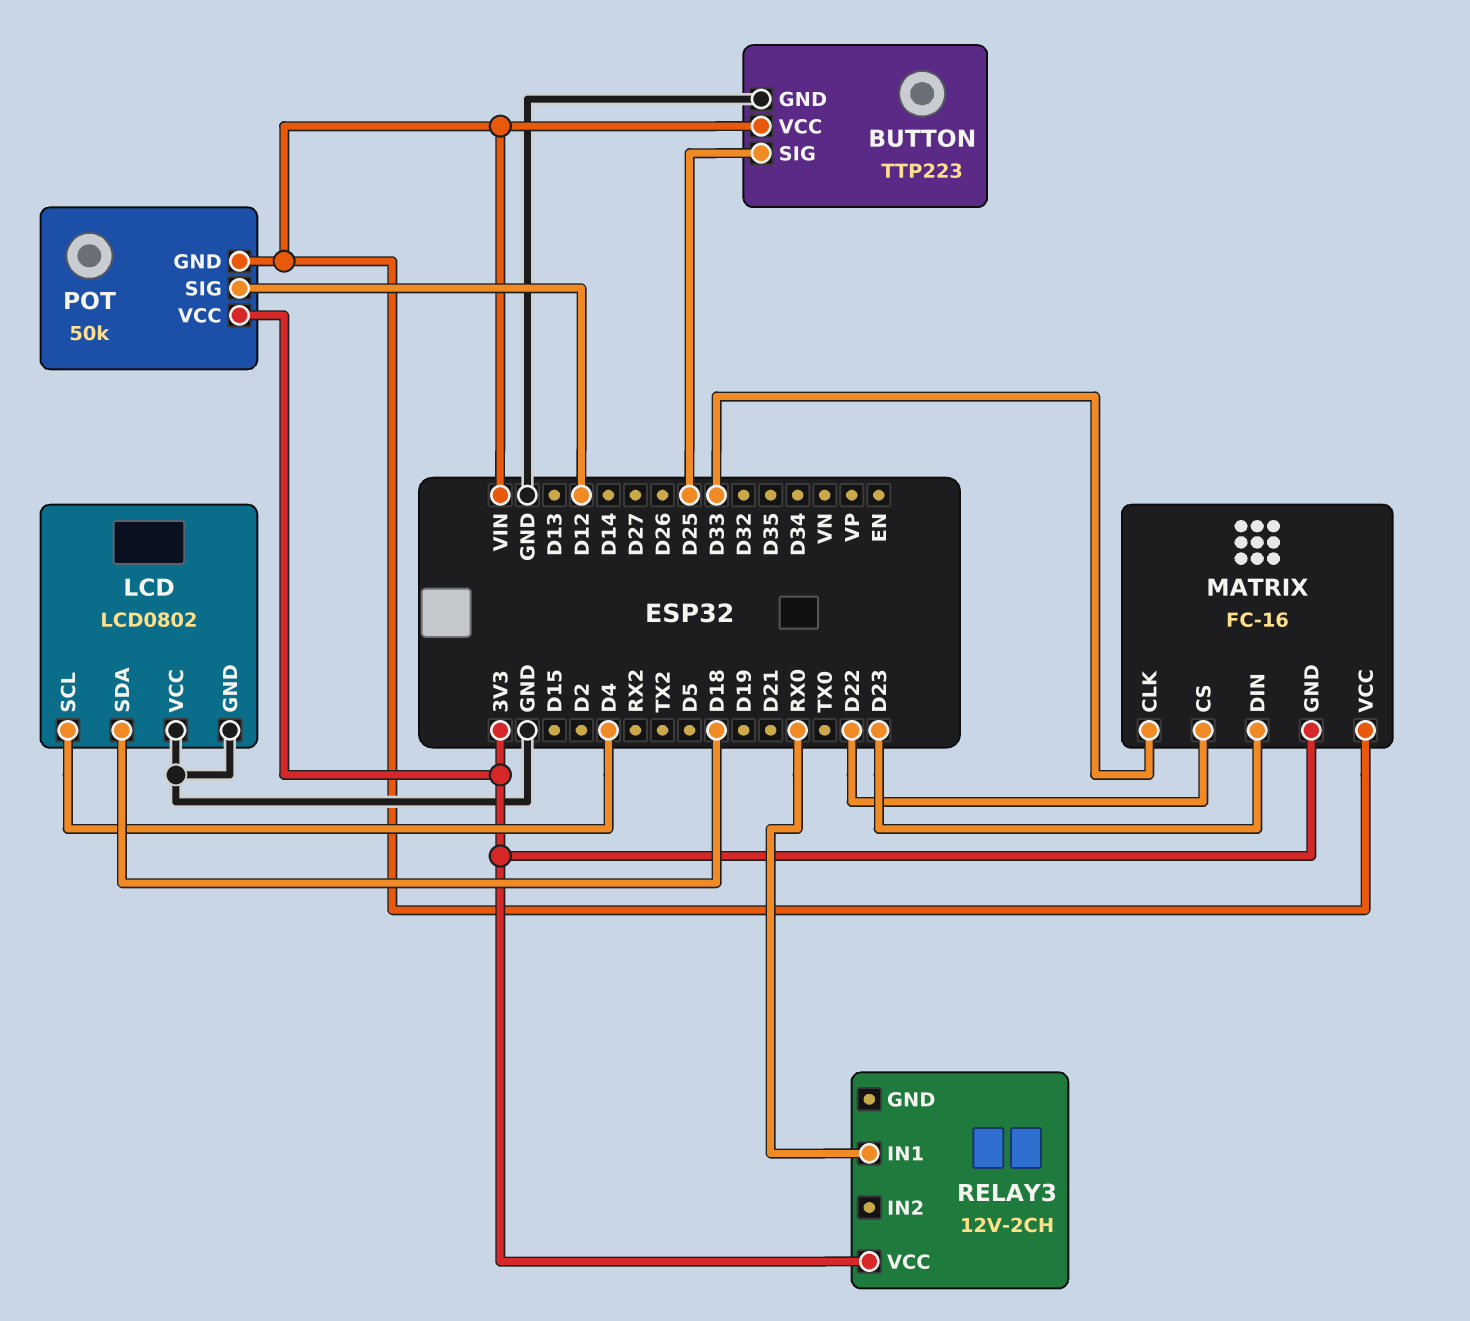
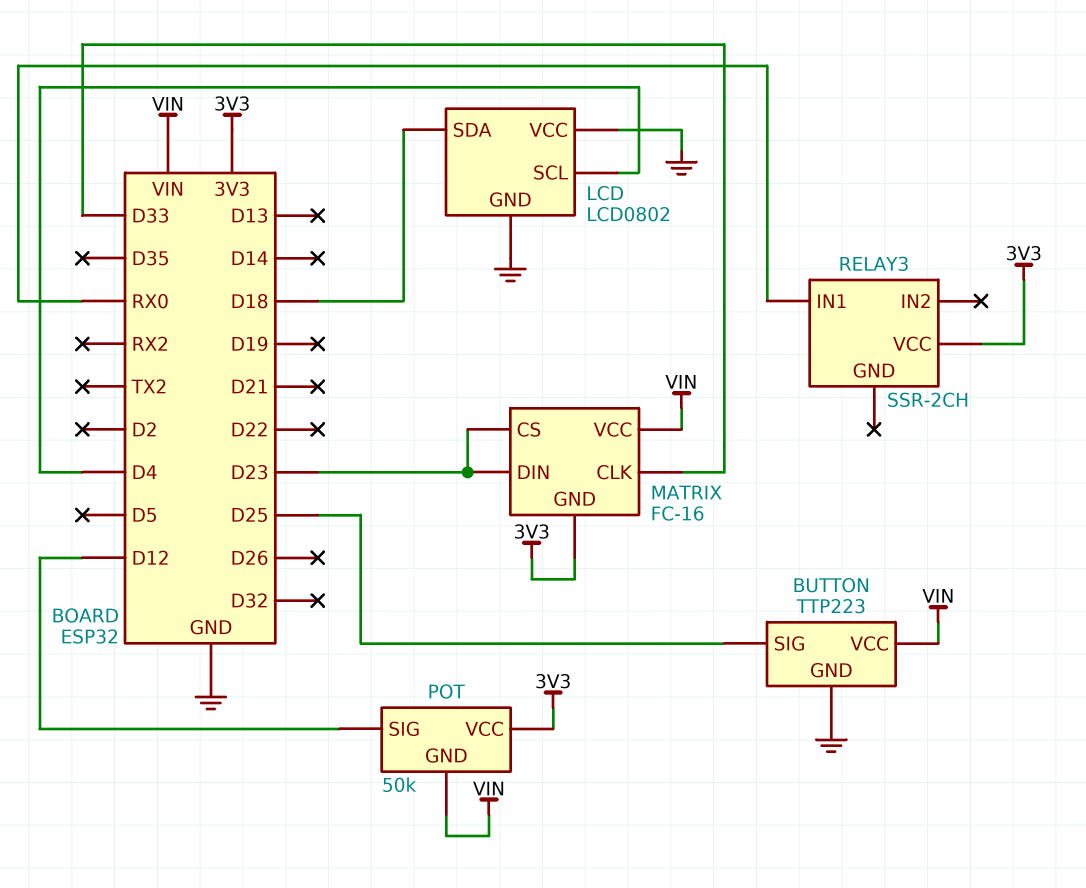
MATRIX pin CS: D22 -> D23
RELAY3: 12V-2CH -> SSR-2CH

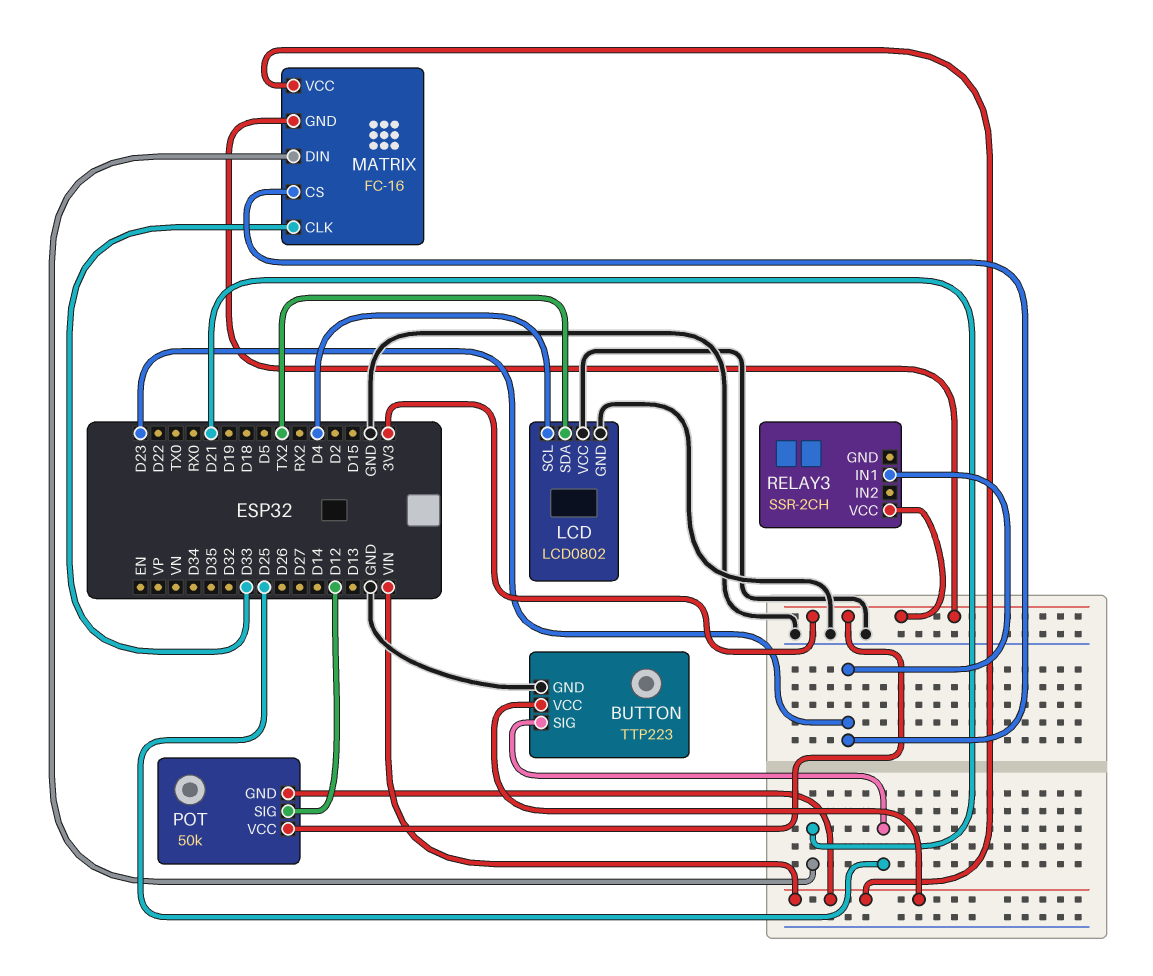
LCD pin SDA: D18 -> TX2
MATRIX pin DIN: D23 -> D21
RELAY3 pin IN1: RX0 -> D23

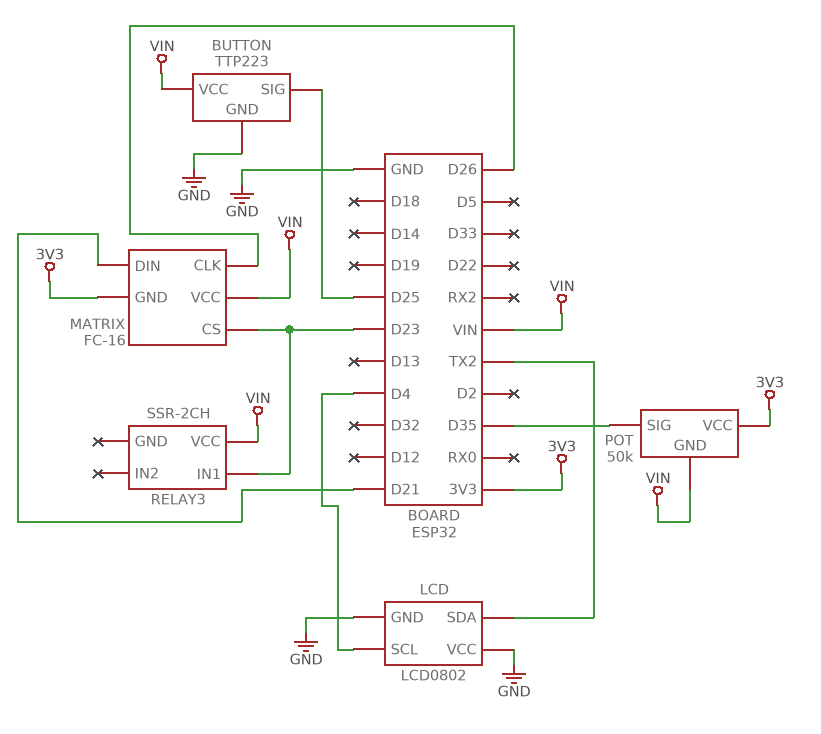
MATRIX pin CLK: D33 -> D26
POT pin SIG: D12 -> D35
RELAY3 pin VCC: 3V3 -> VIN

